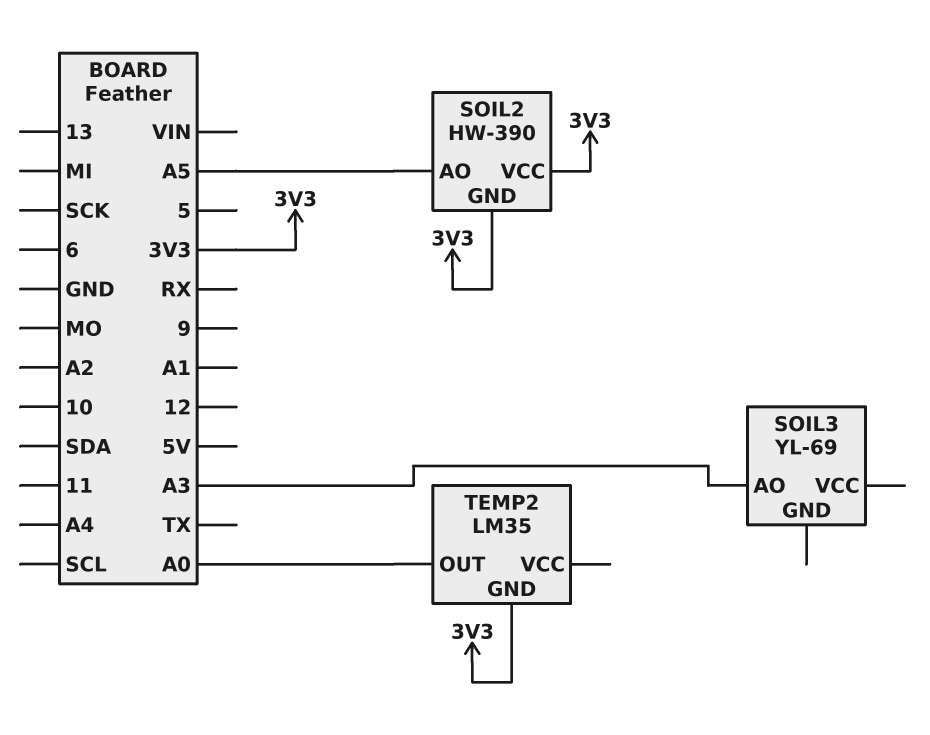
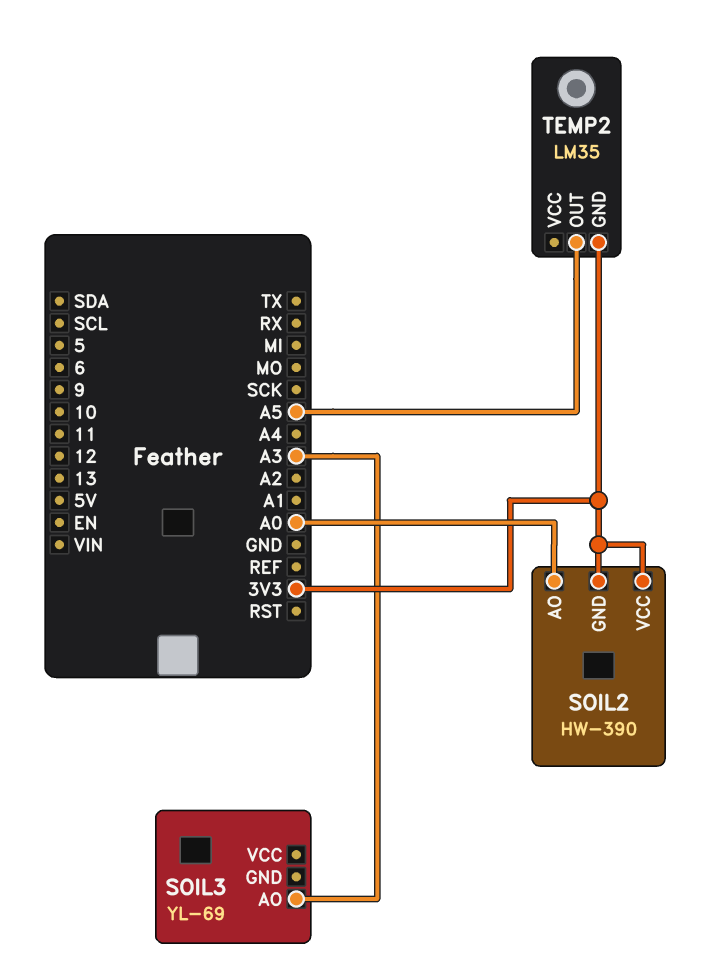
SOIL2 pin AO: A5 -> A0
TEMP2 pin OUT: A0 -> A5

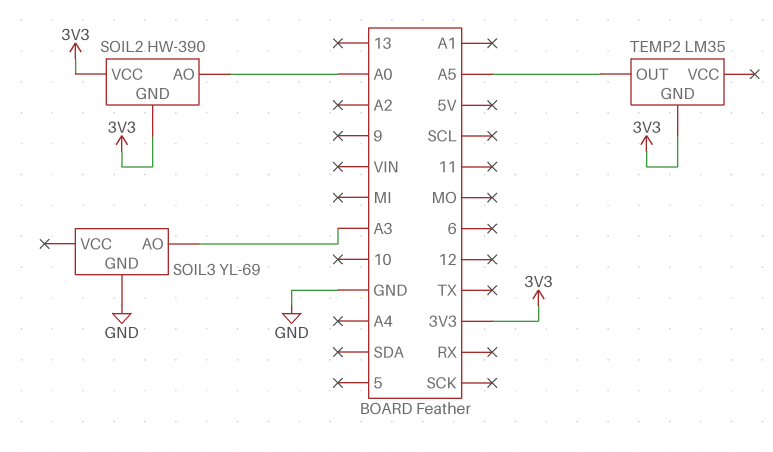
SOIL3 pin GND: none -> GND

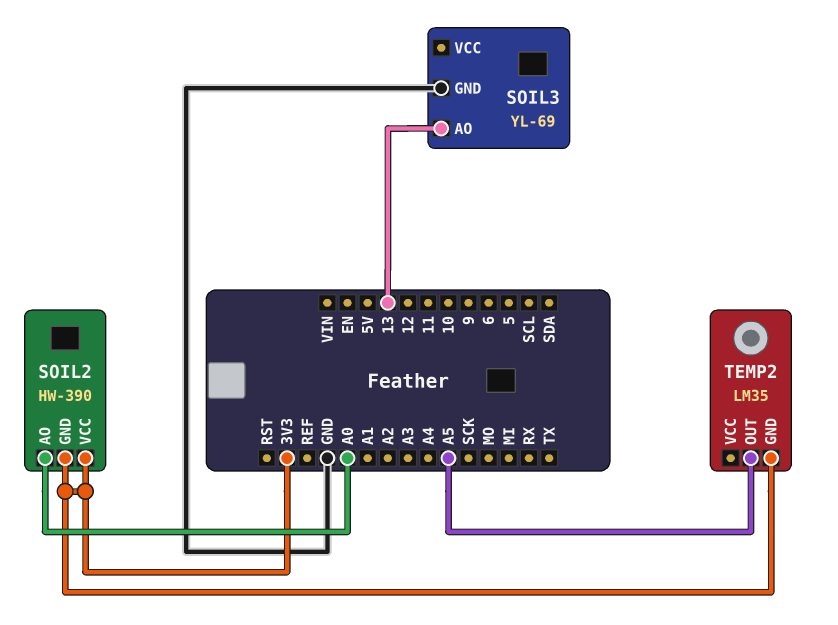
SOIL3 pin AO: A3 -> 13

